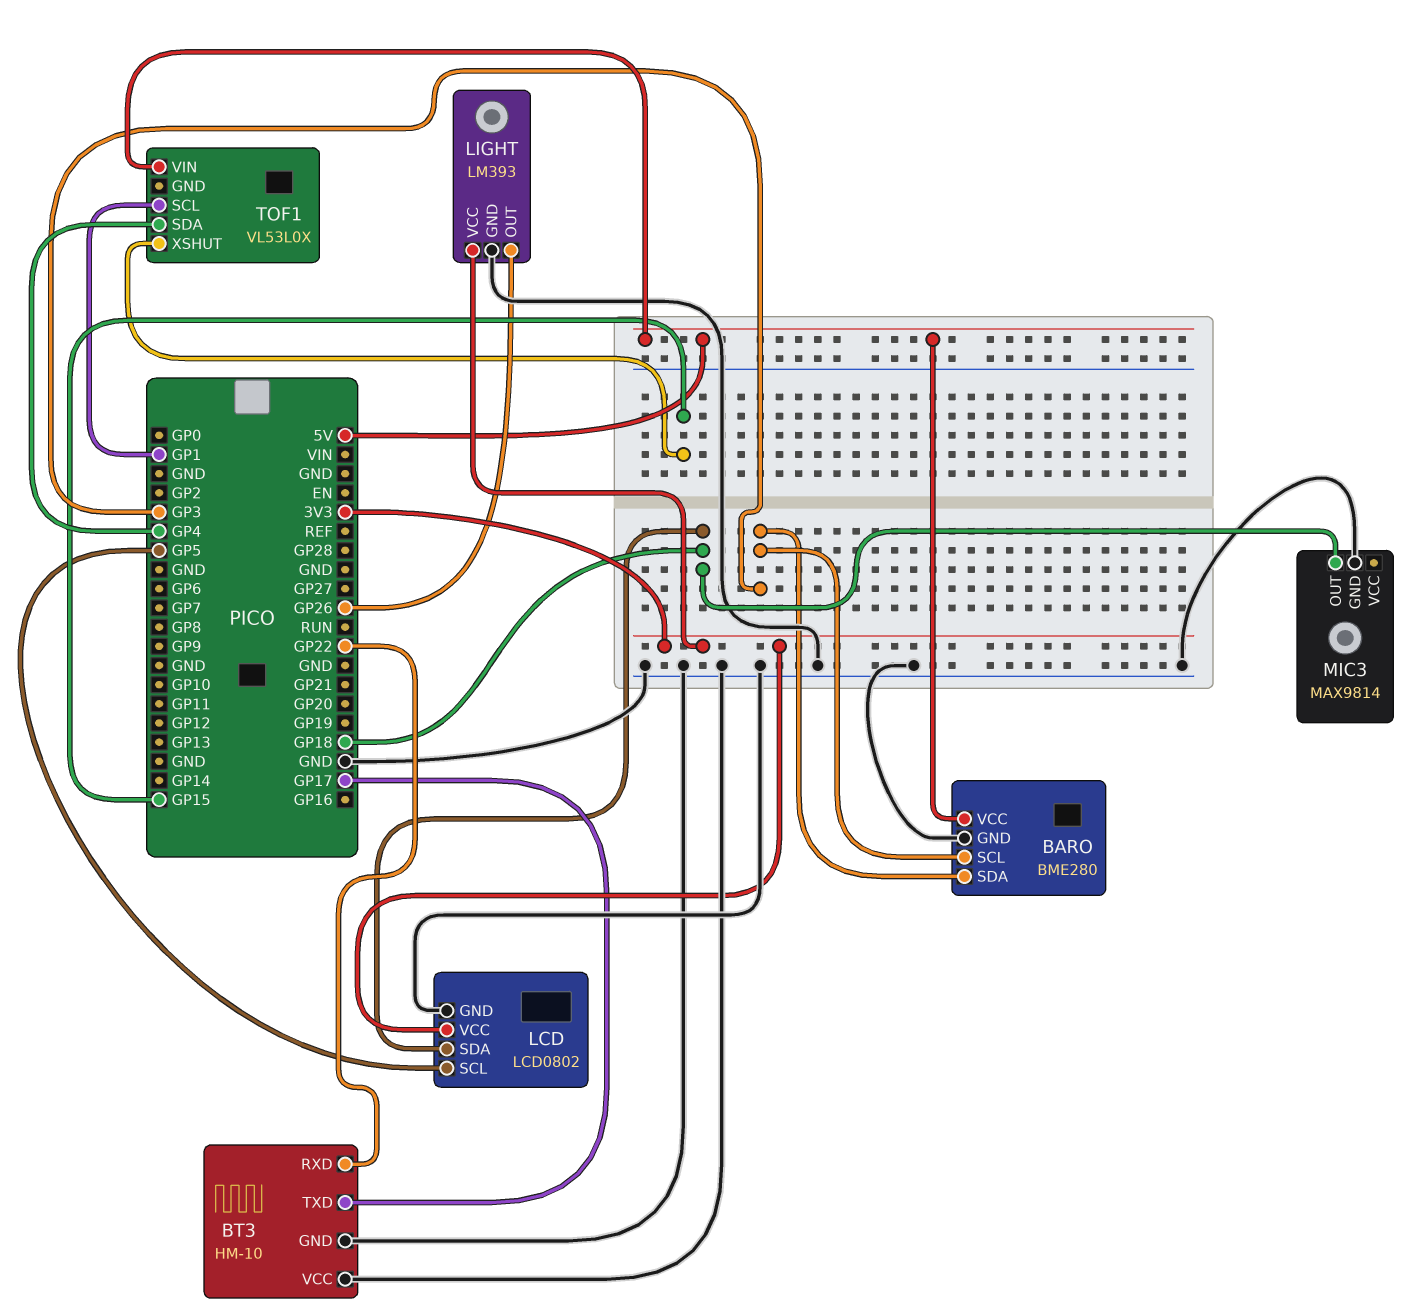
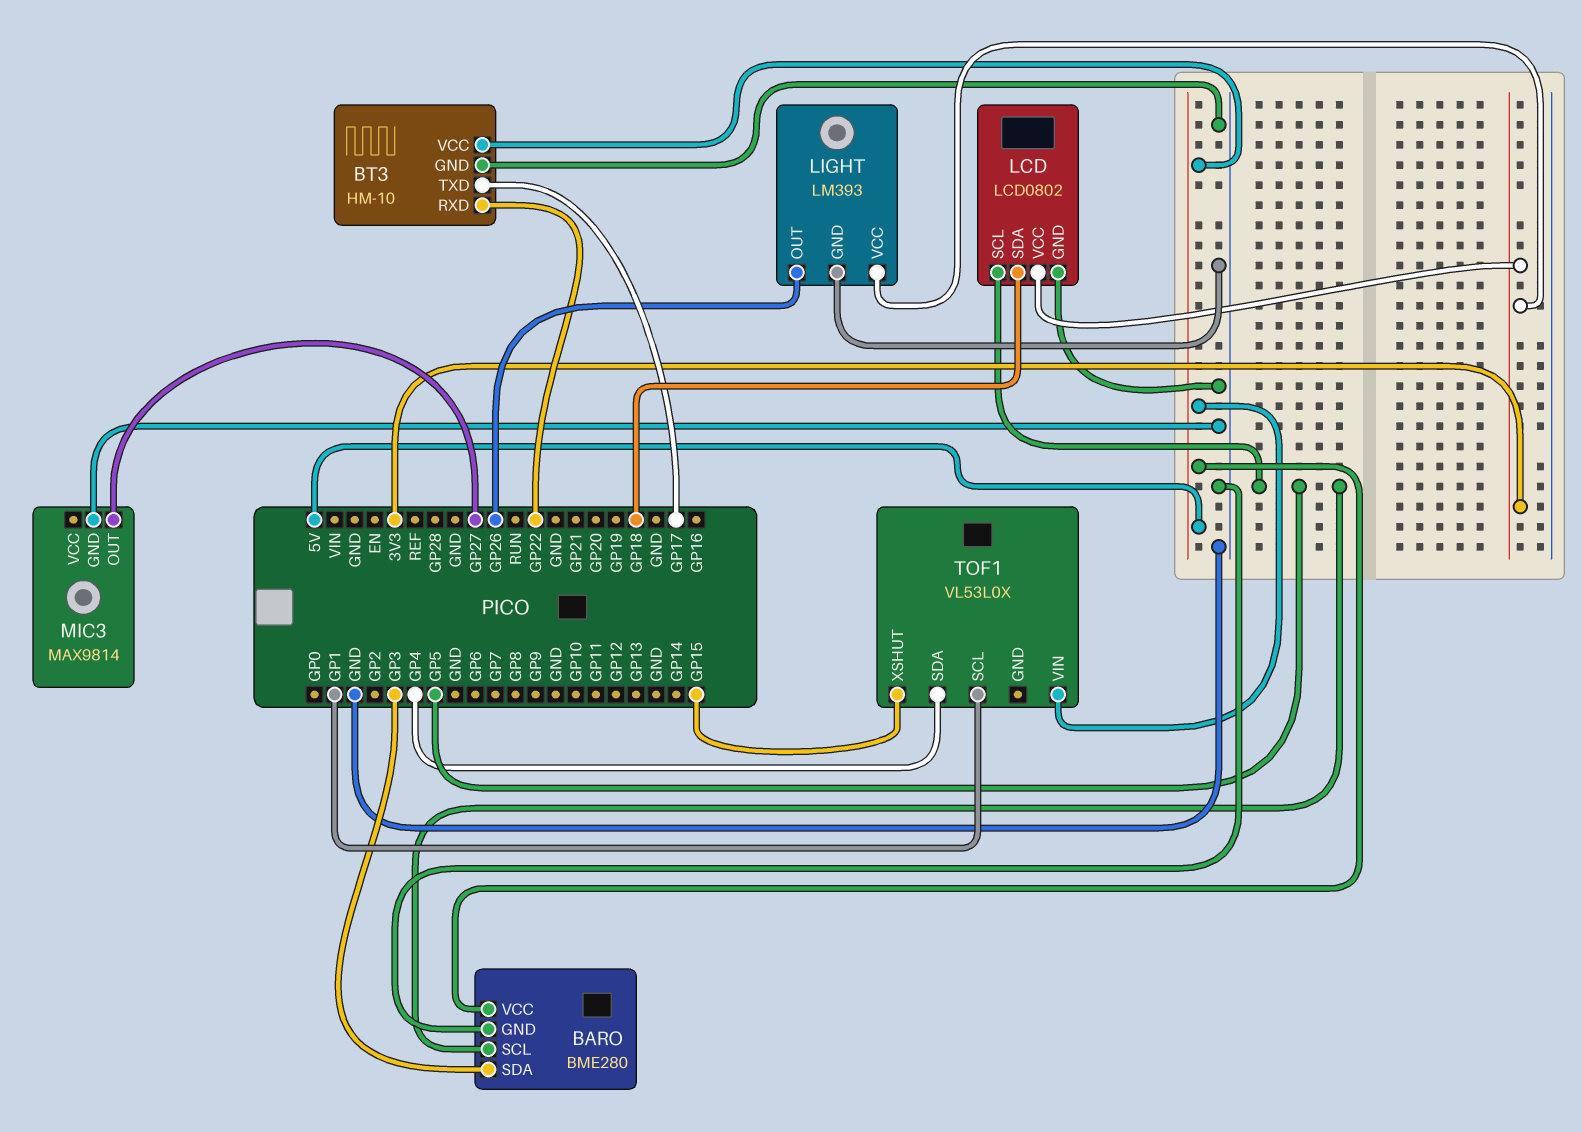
BARO pin SCL: GP3 -> GP5
BT3 pin VCC: GND -> 5V
MIC3 pin OUT: GP18 -> GP27

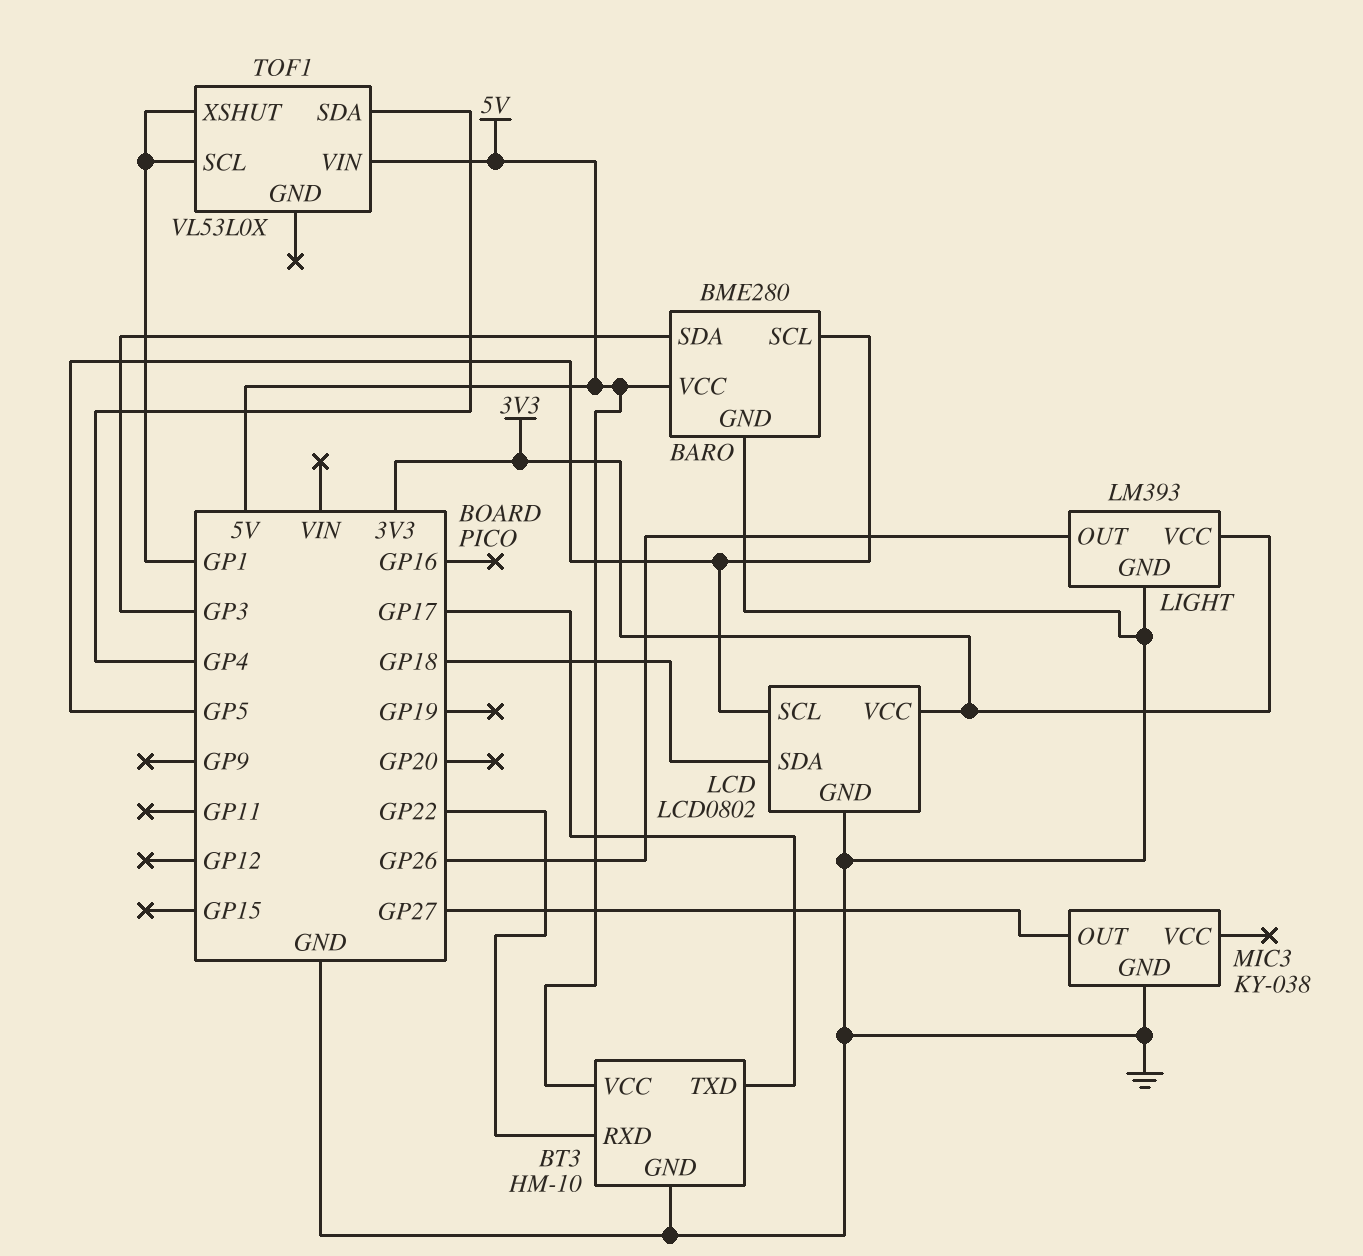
MIC3: MAX9814 -> KY-038
TOF1 pin XSHUT: GP15 -> GP1

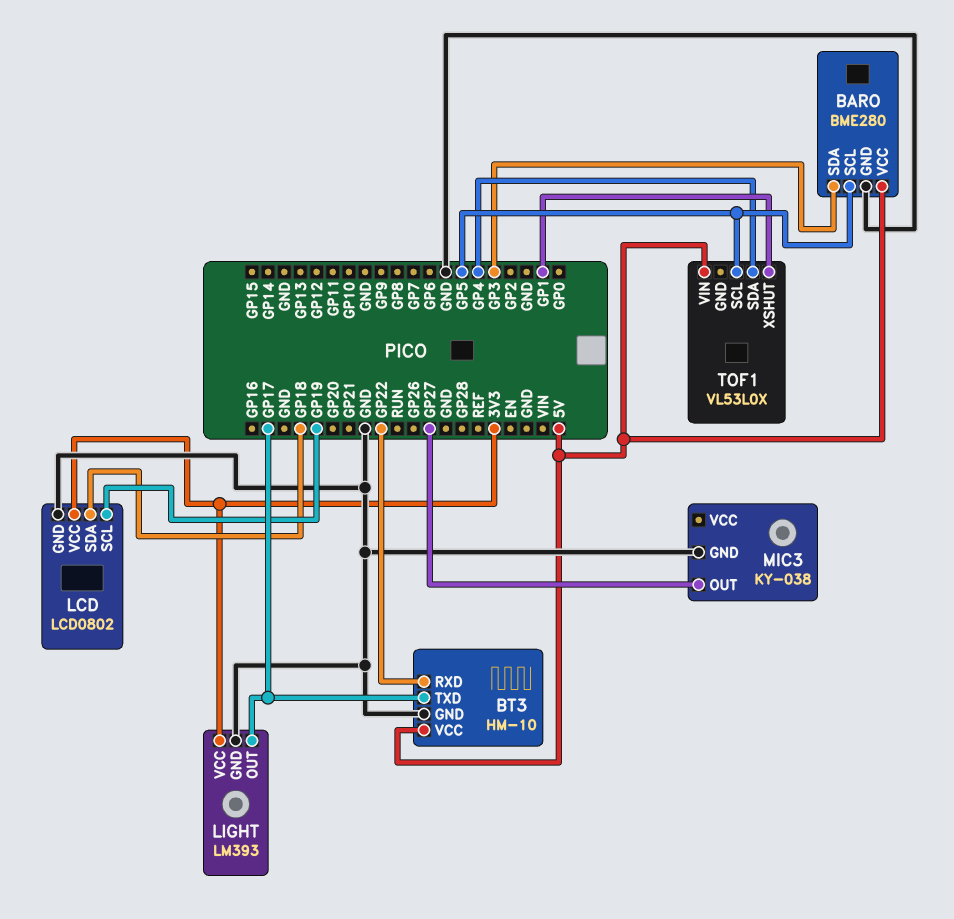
LCD pin SCL: GP5 -> GP19
LIGHT pin OUT: GP26 -> GP17
TOF1 pin SCL: GP1 -> GP5

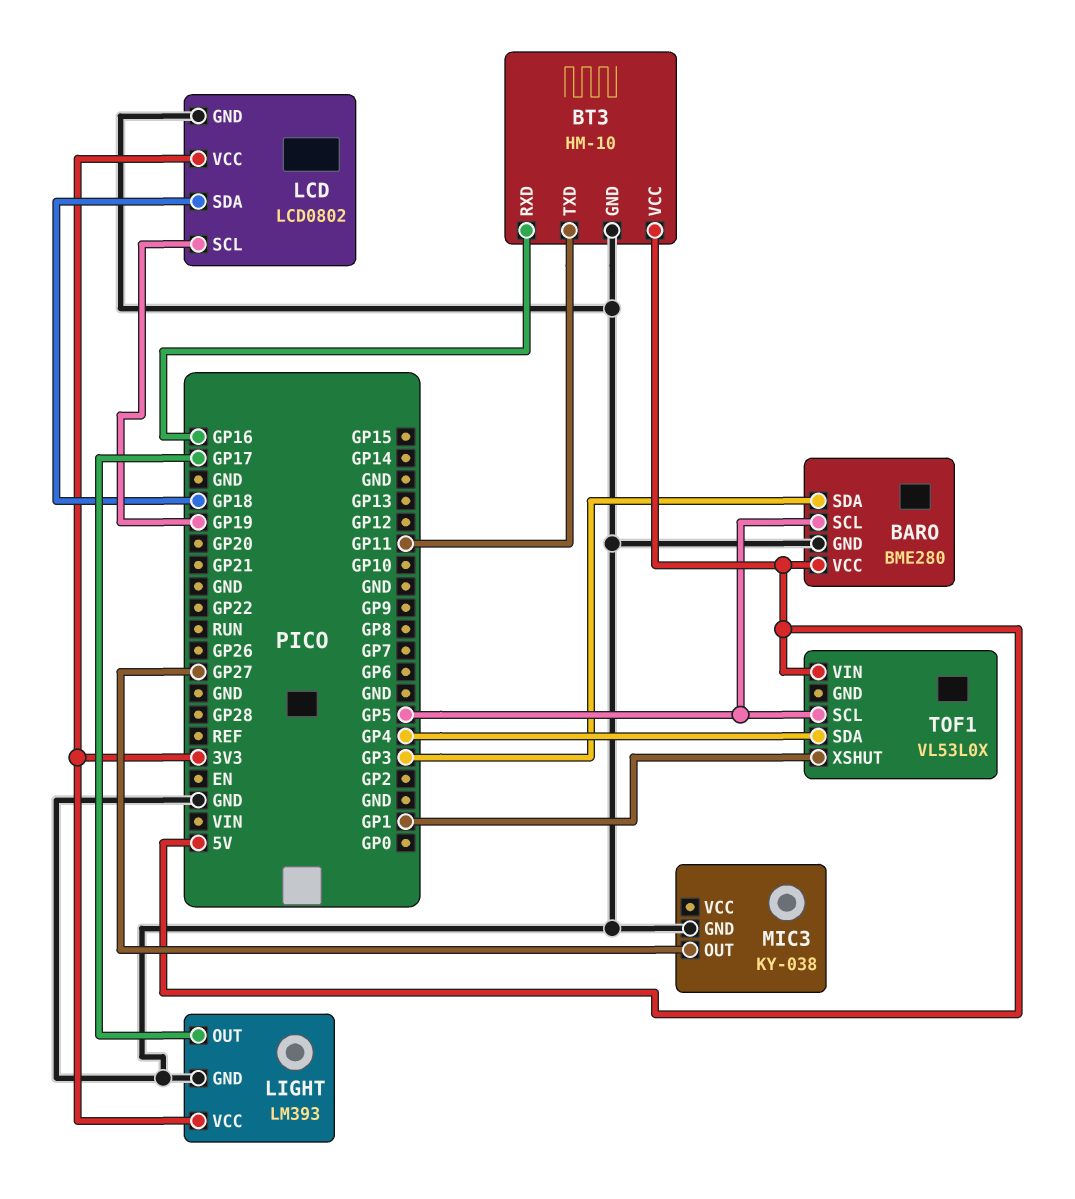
BT3 pin RXD: GP22 -> GP16
BT3 pin TXD: GP17 -> GP11

